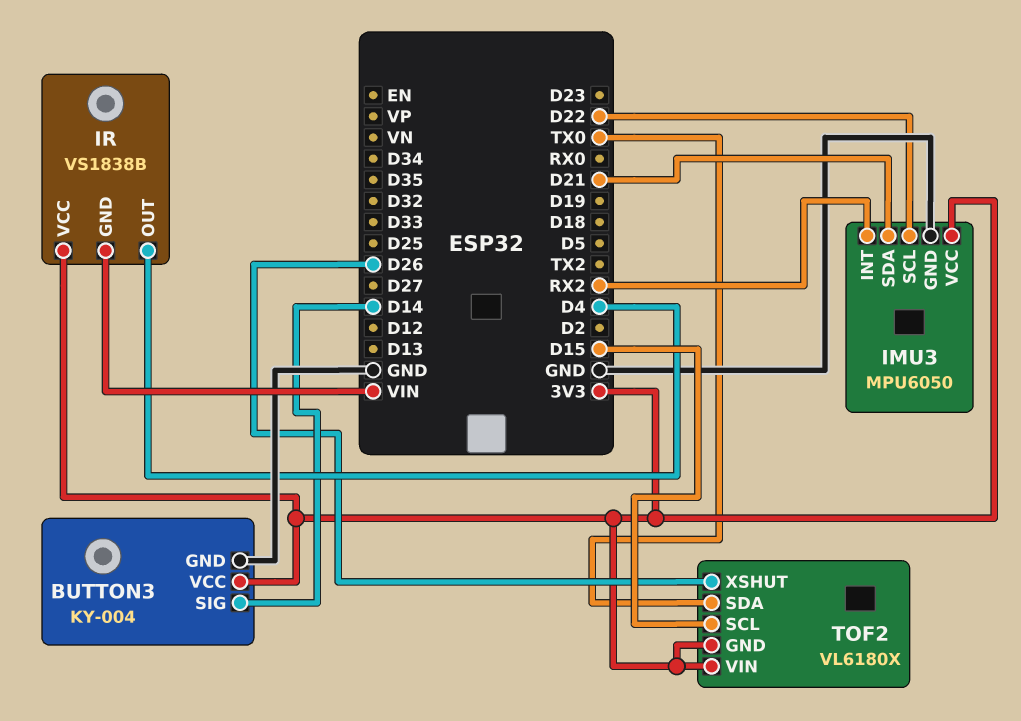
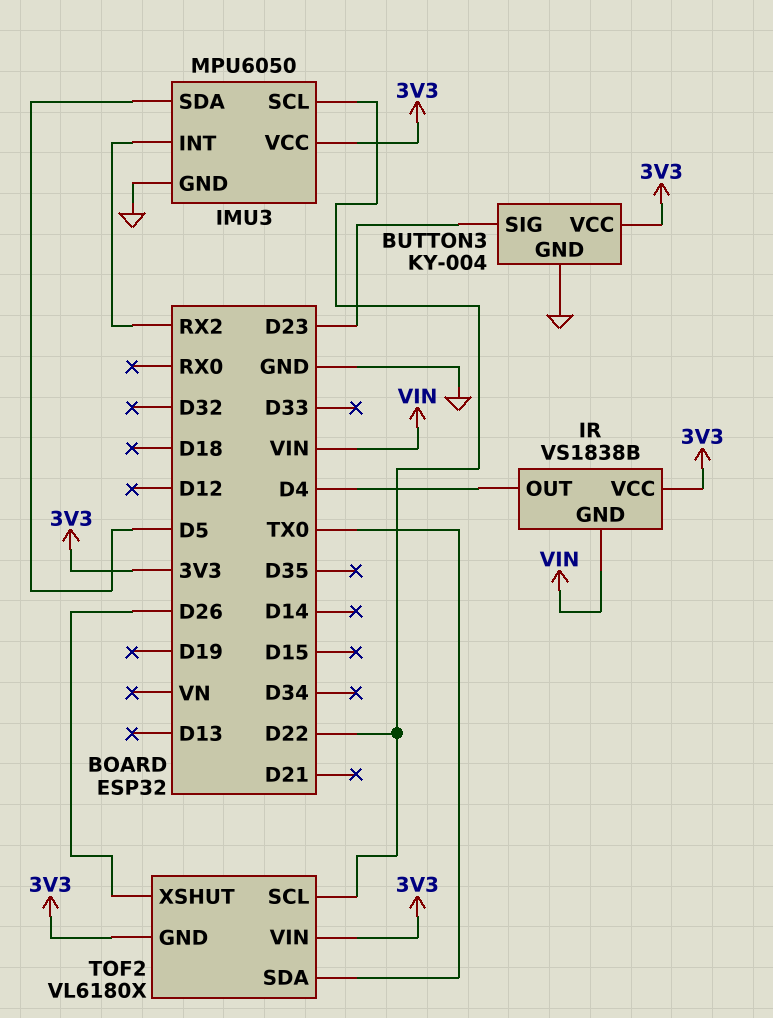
BUTTON3 pin SIG: D14 -> D23
IMU3 pin SDA: D21 -> D5
TOF2 pin SCL: D15 -> D22

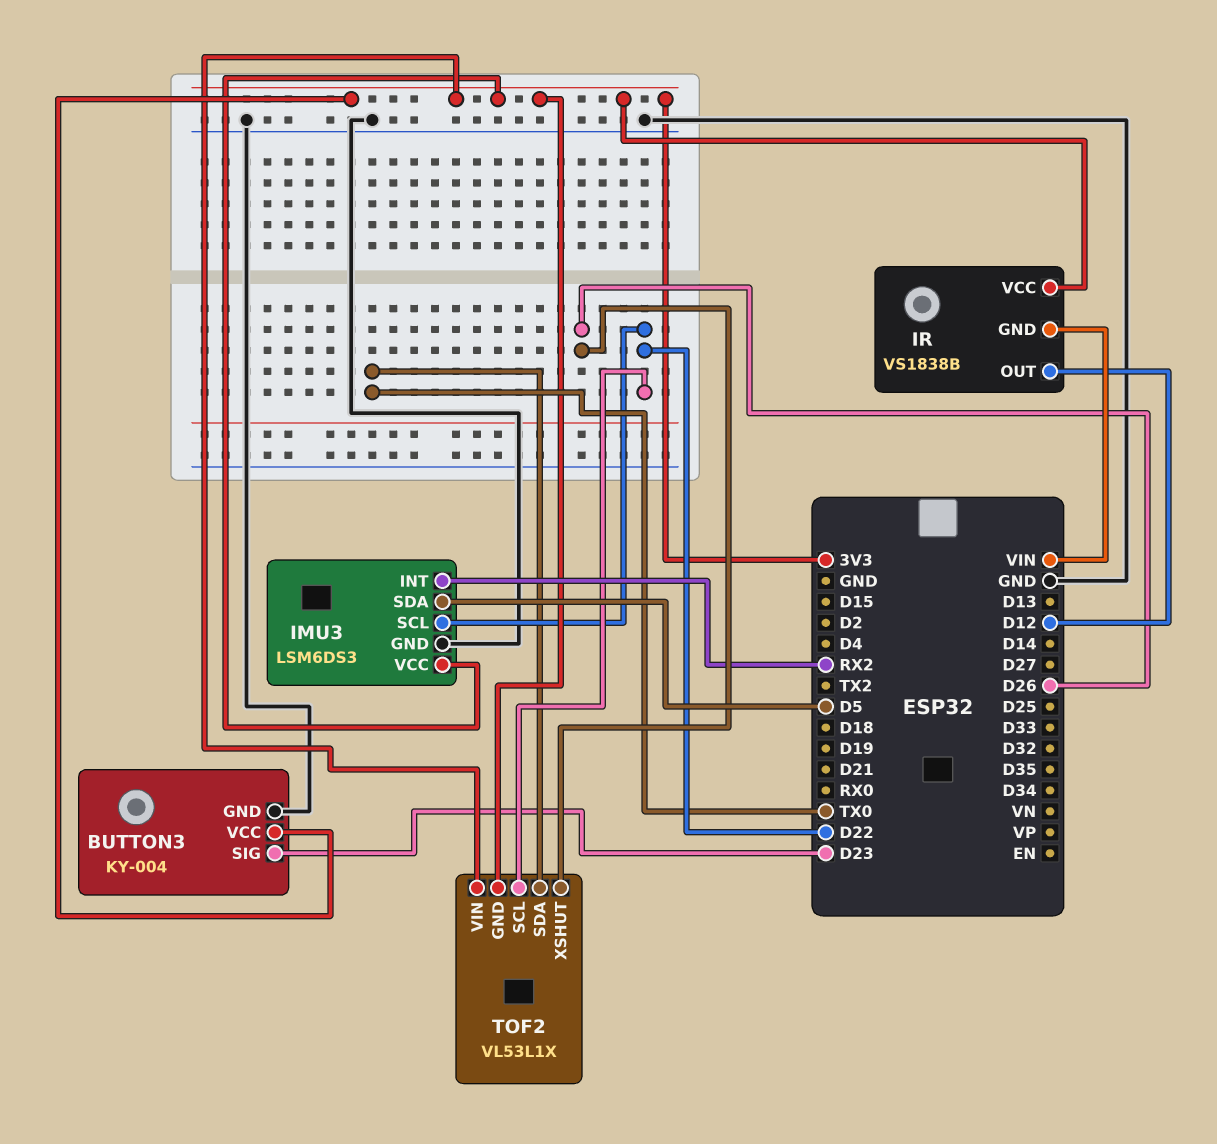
IMU3: MPU6050 -> LSM6DS3
IR pin OUT: D4 -> D12
TOF2: VL6180X -> VL53L1X

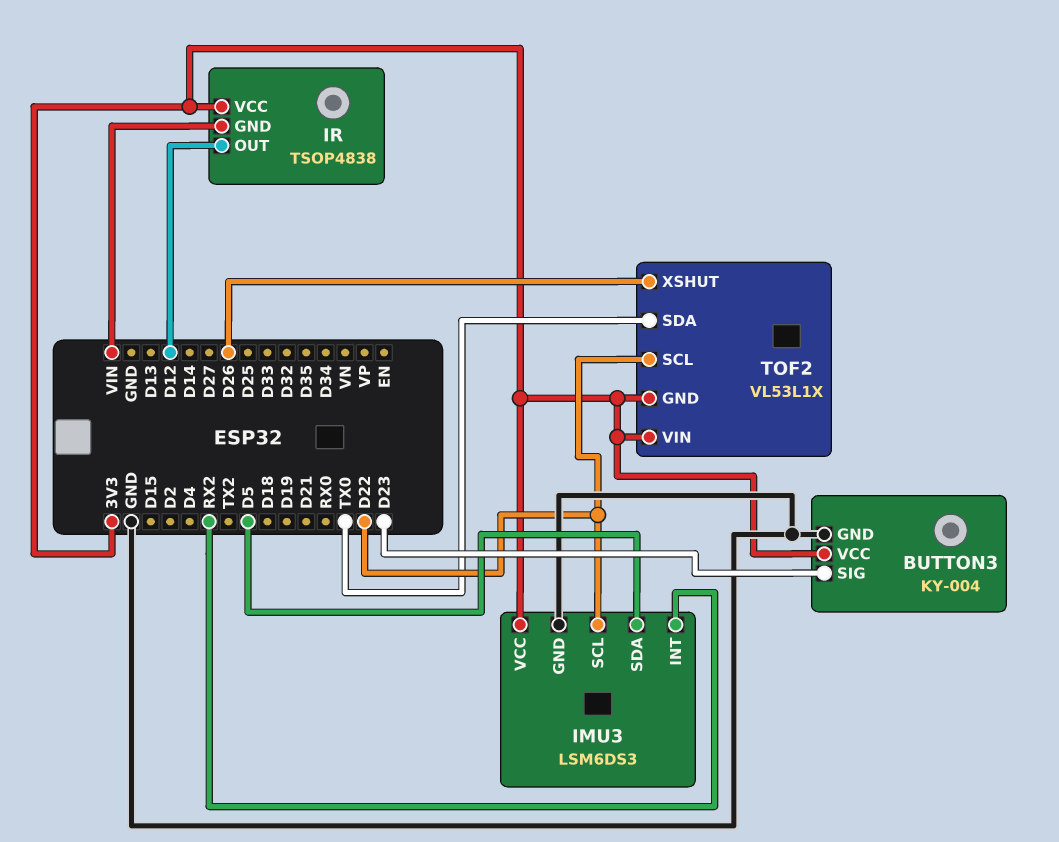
IR: VS1838B -> TSOP4838

